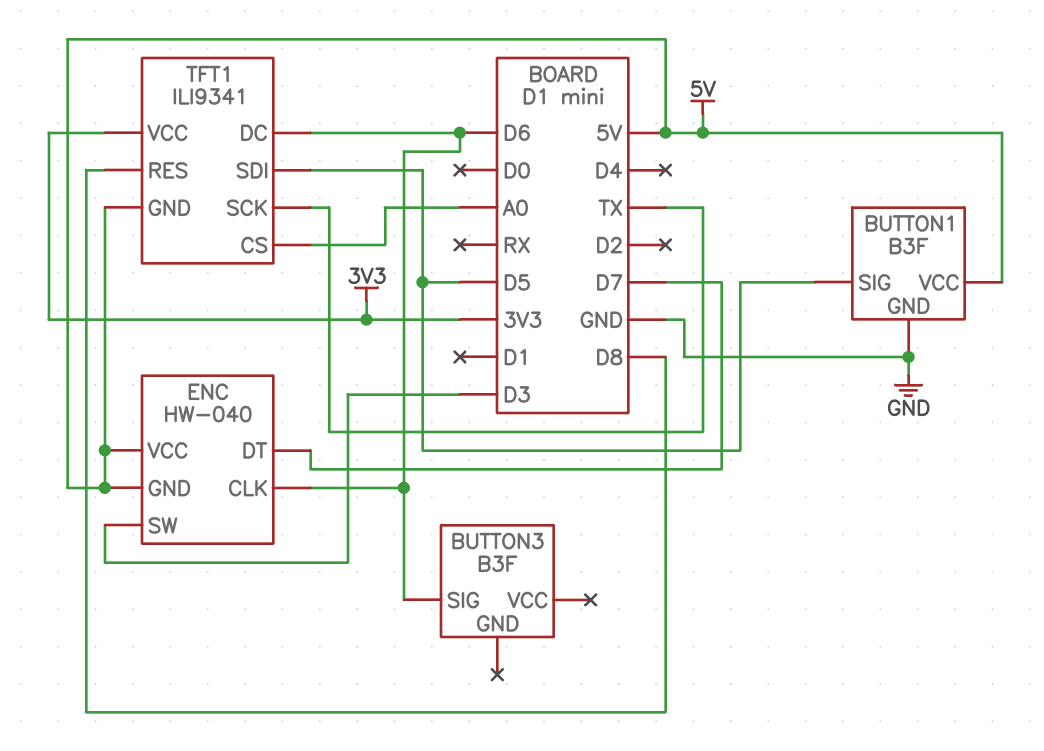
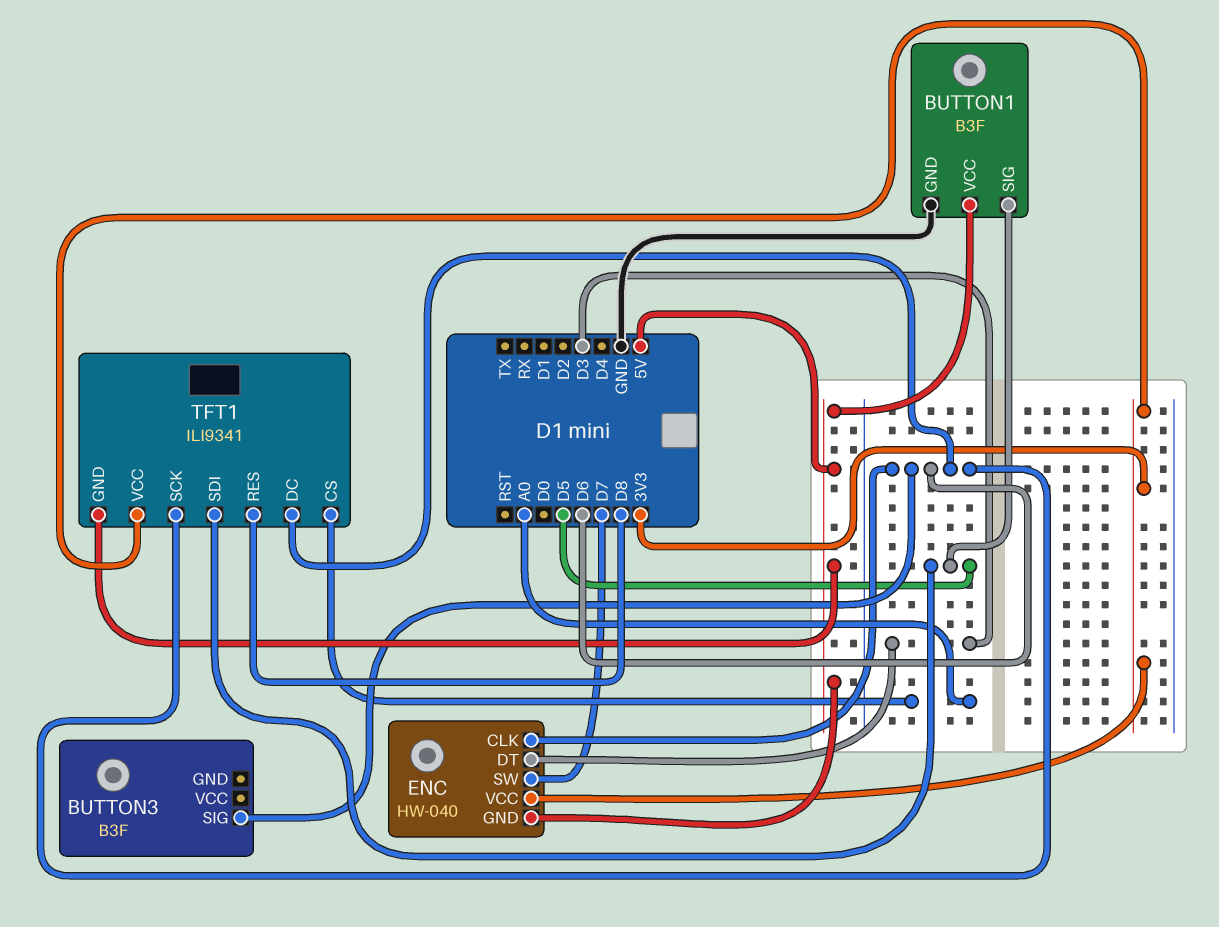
ENC pin DT: D7 -> D3
ENC pin SW: D3 -> D7
ENC pin VCC: 5V -> 3V3
TFT1 pin SCK: TX -> D6

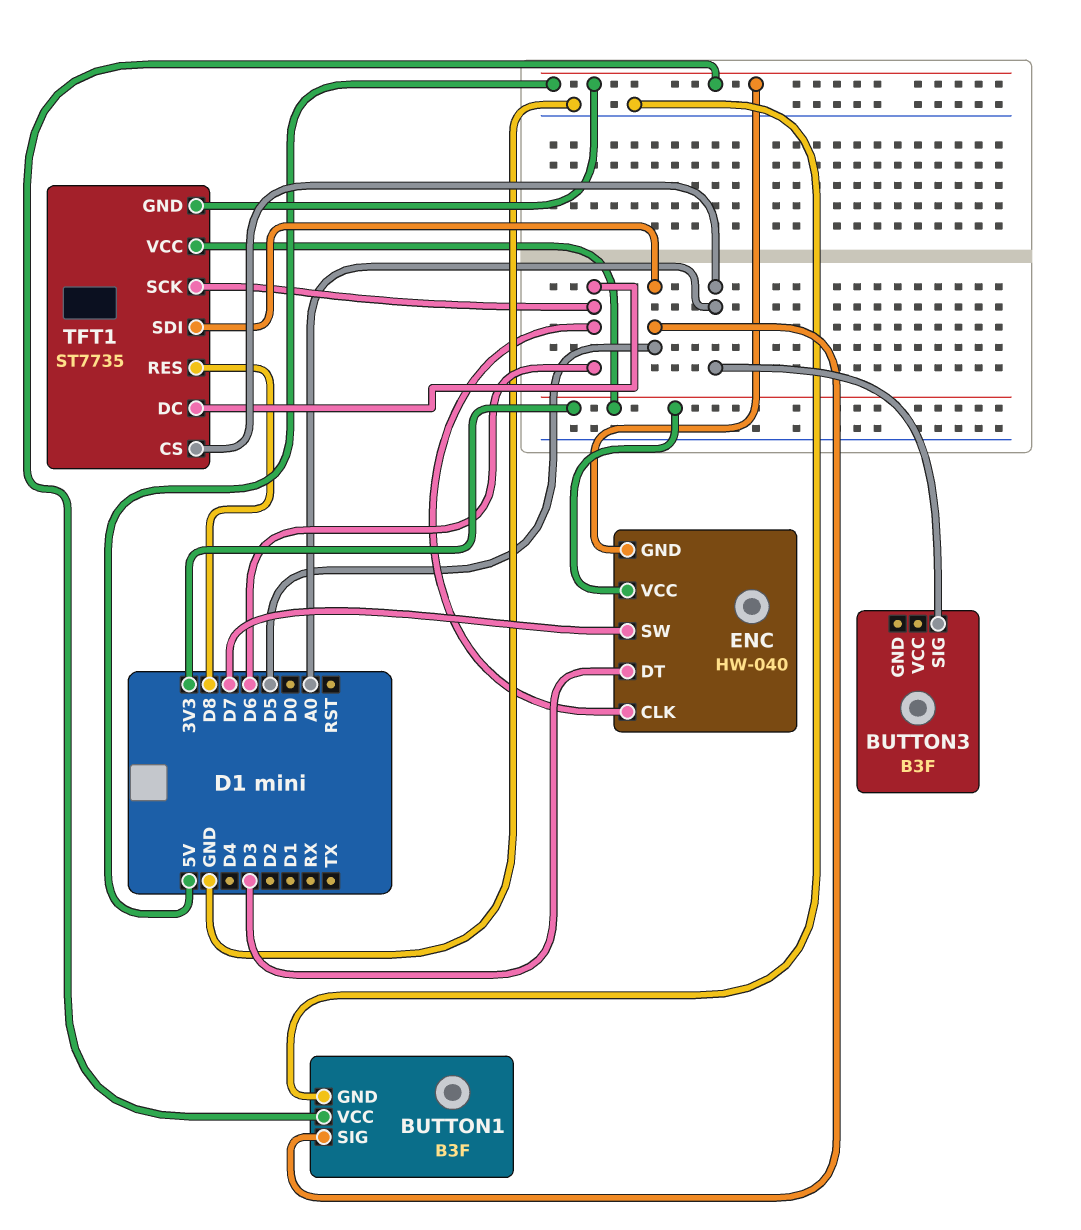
BUTTON3 pin SIG: D6 -> A0
TFT1: ILI9341 -> ST7735

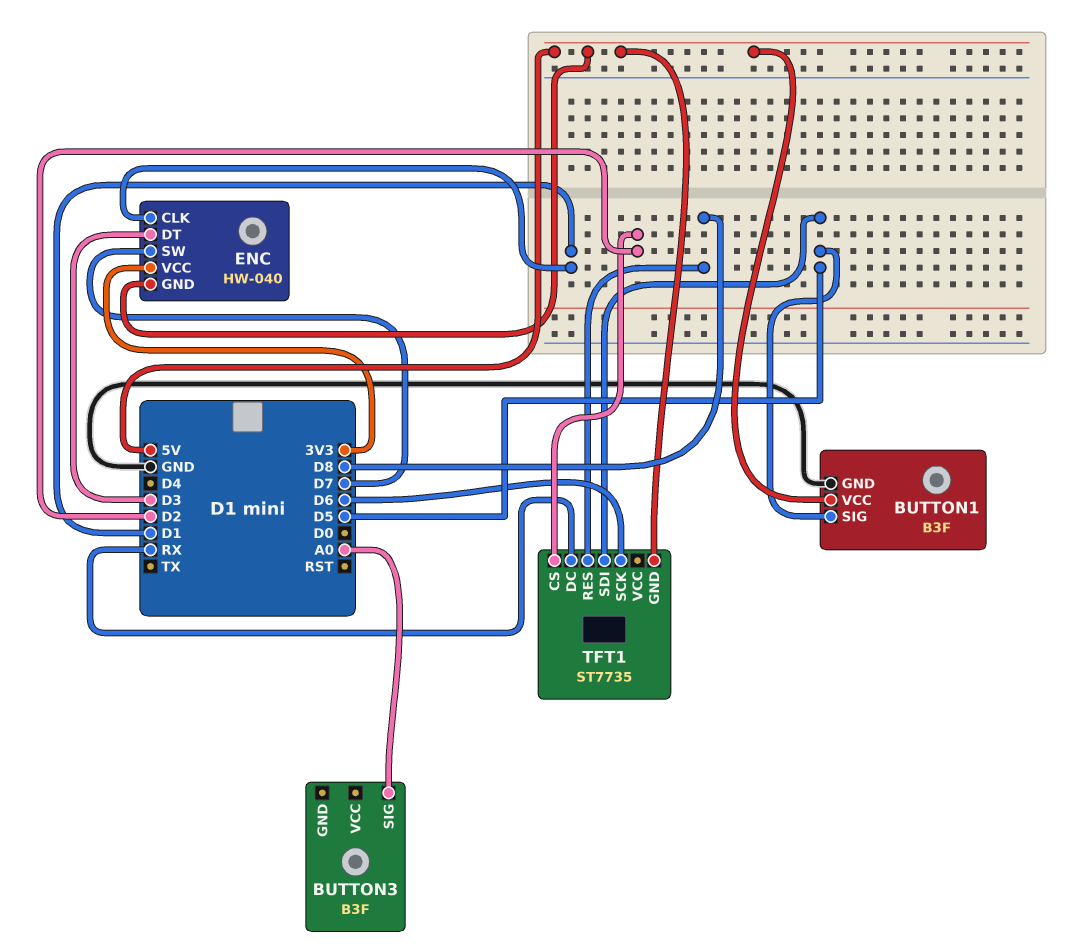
ENC pin CLK: D6 -> D1
TFT1 pin CS: A0 -> D2
TFT1 pin DC: D6 -> RX
TFT1 pin VCC: 3V3 -> none

